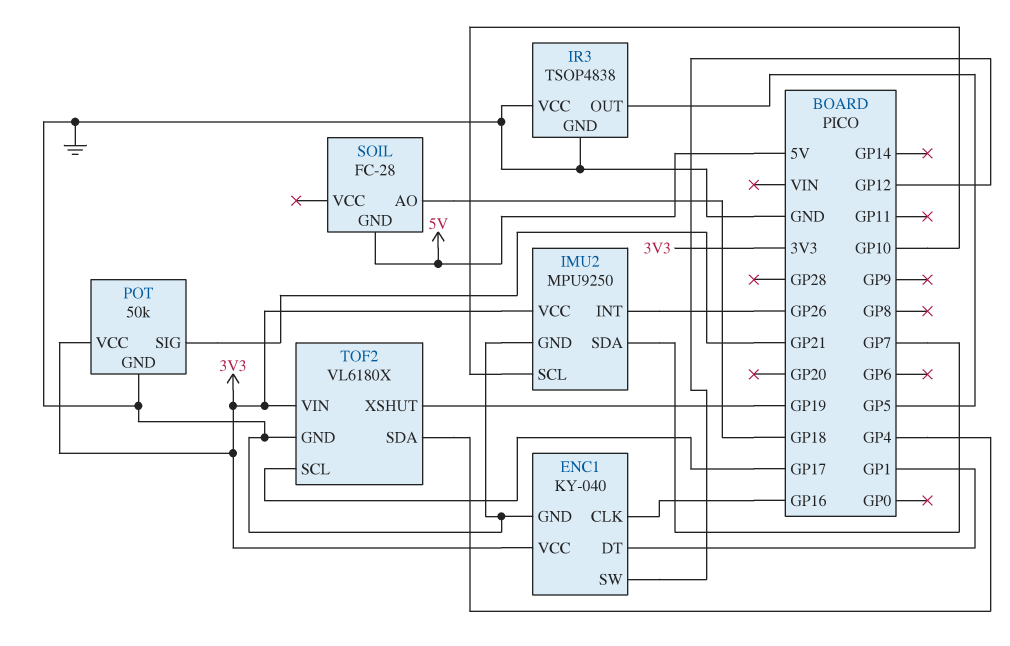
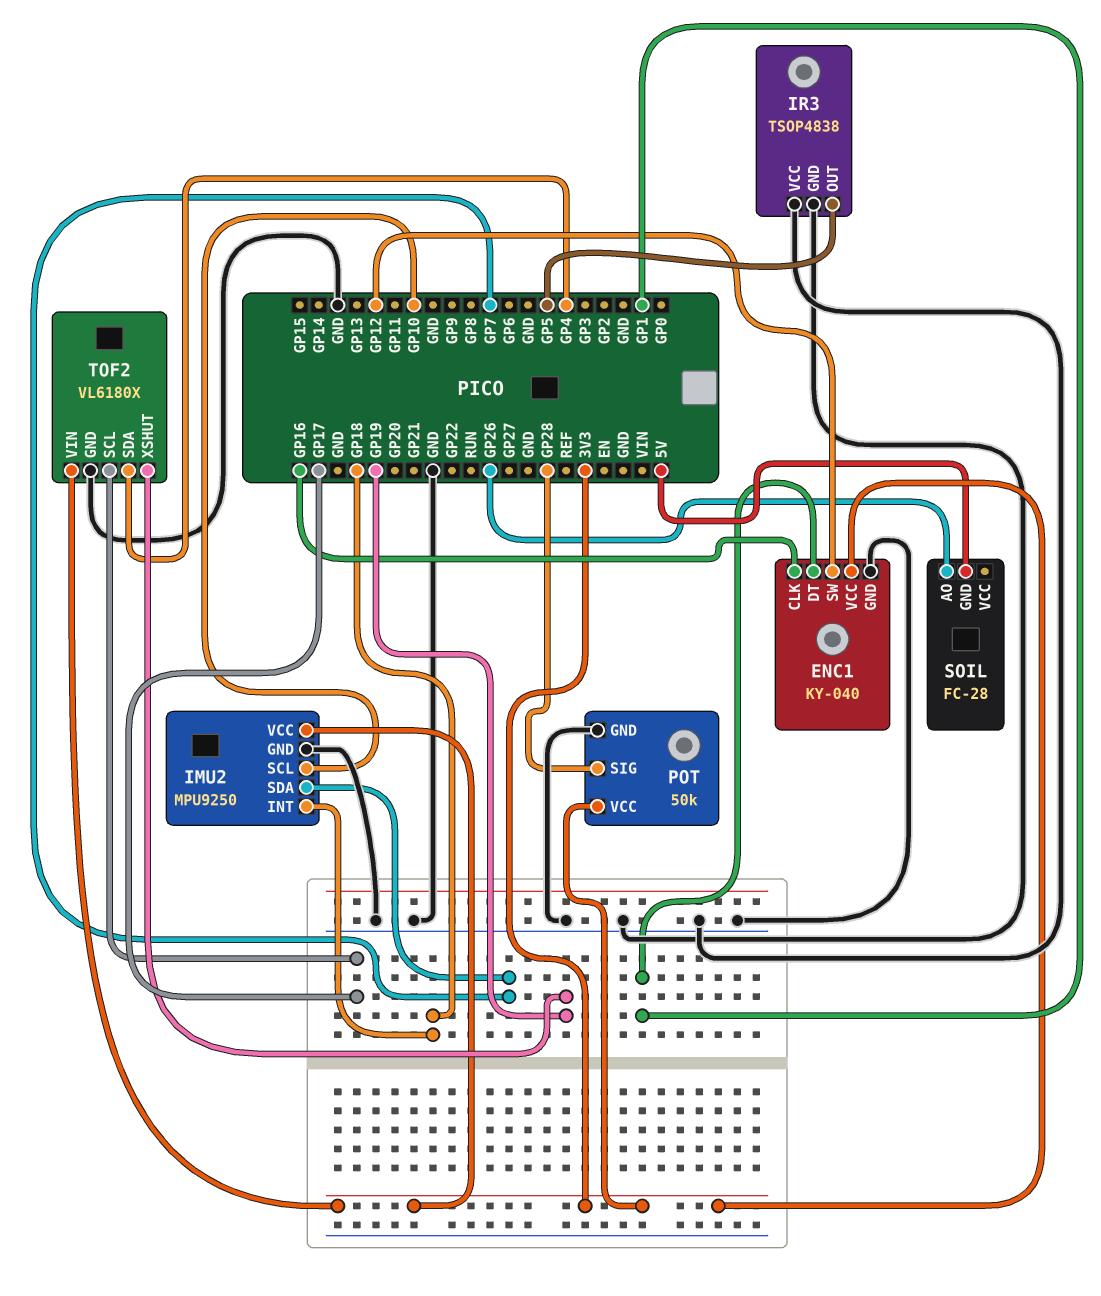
IMU2 pin INT: GP26 -> GP18
POT pin SIG: GP21 -> GP28
SOIL pin AO: GP18 -> GP26

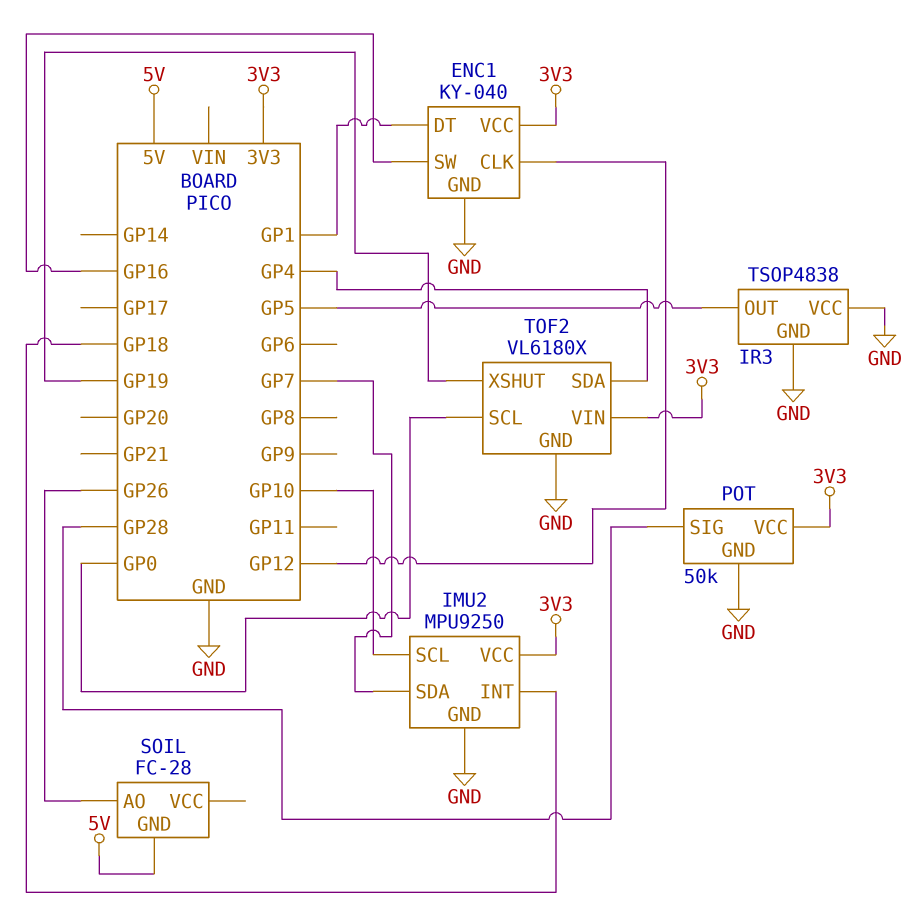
ENC1 pin CLK: GP16 -> GP12
ENC1 pin SW: GP12 -> GP16
TOF2 pin SCL: GP17 -> GP0

